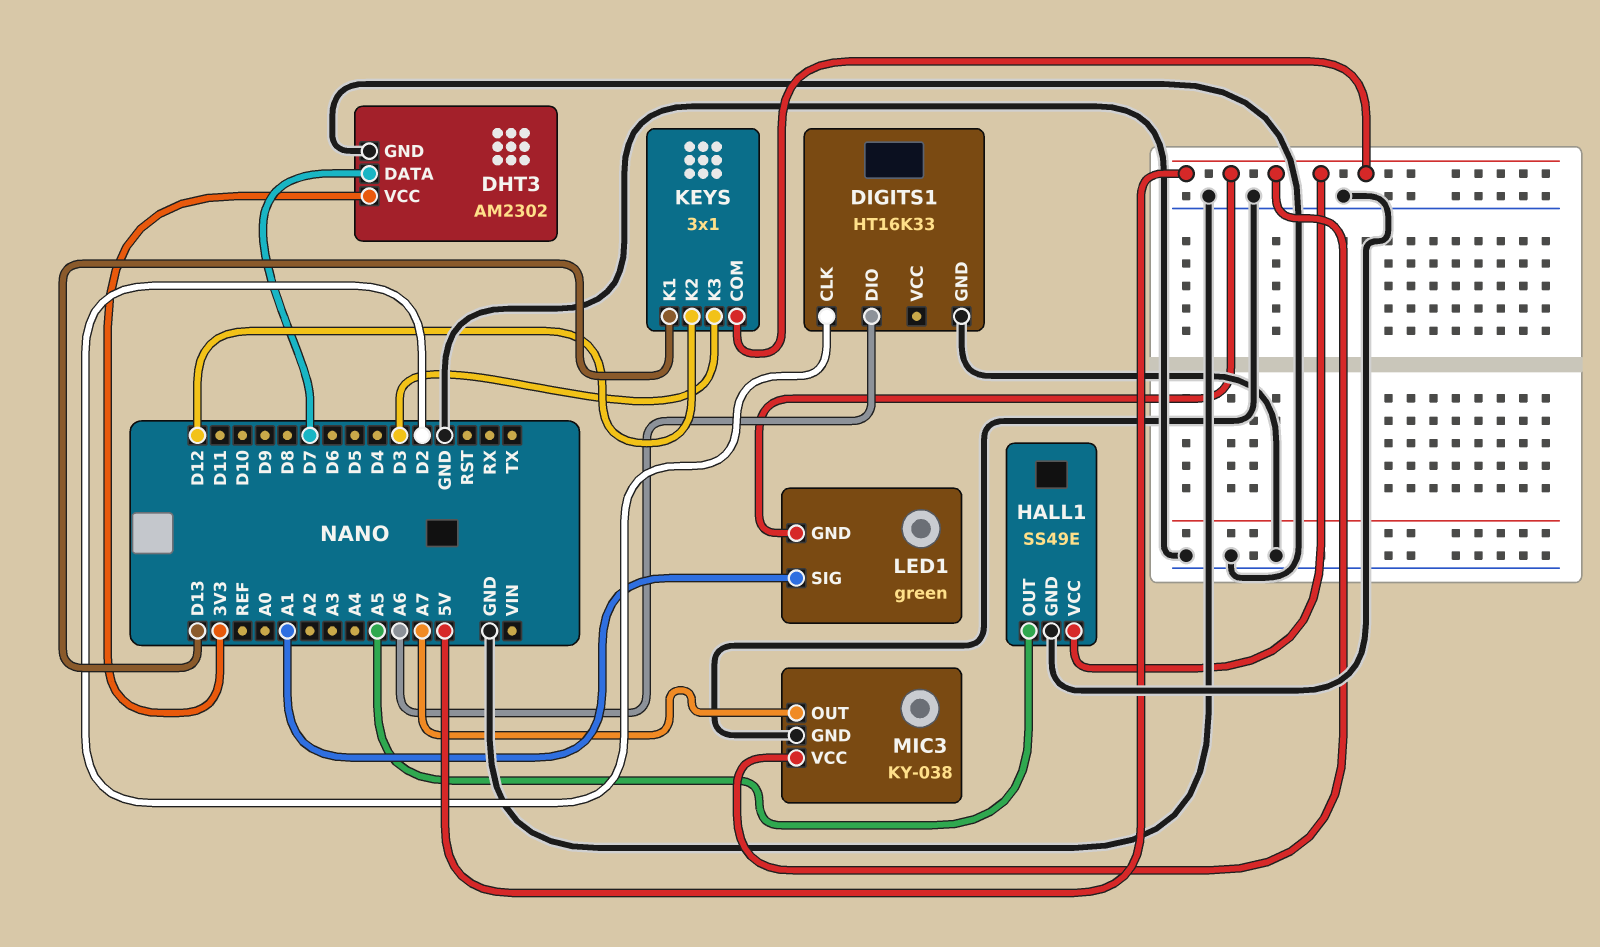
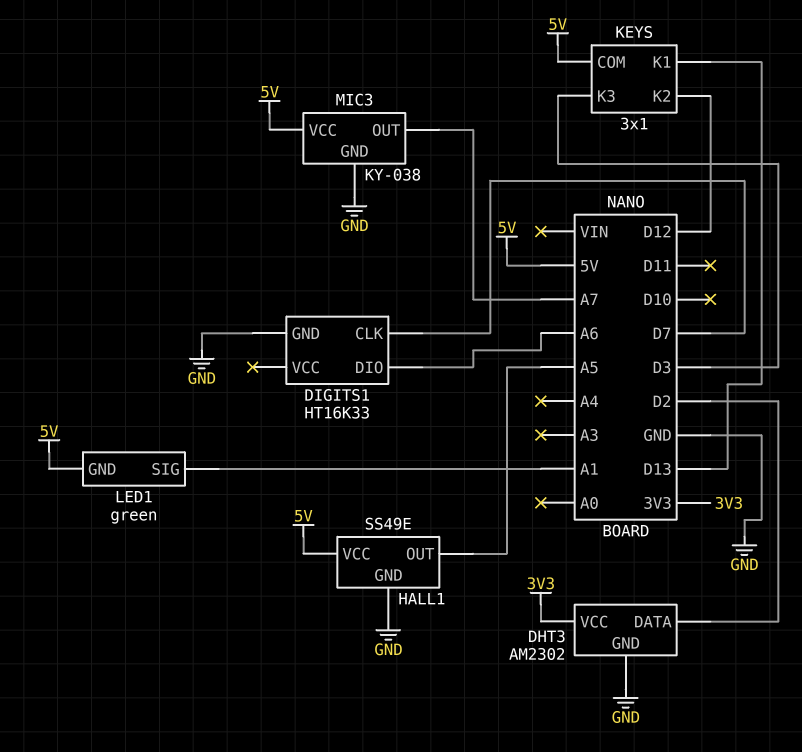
DHT3 pin DATA: D7 -> D2
DIGITS1 pin CLK: D2 -> D7

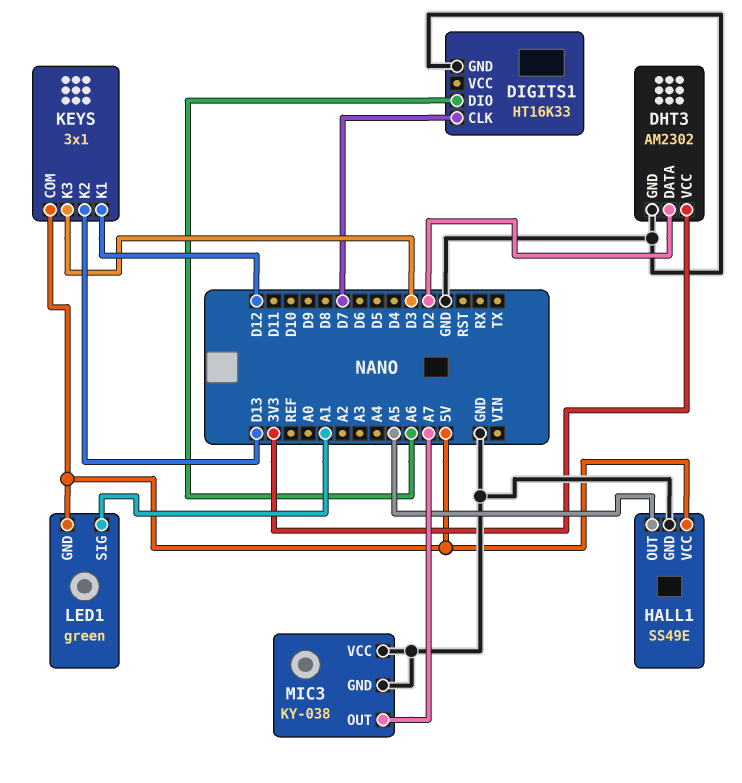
KEYS pin K1: D13 -> D12
KEYS pin K2: D12 -> D13
MIC3 pin VCC: 5V -> GND

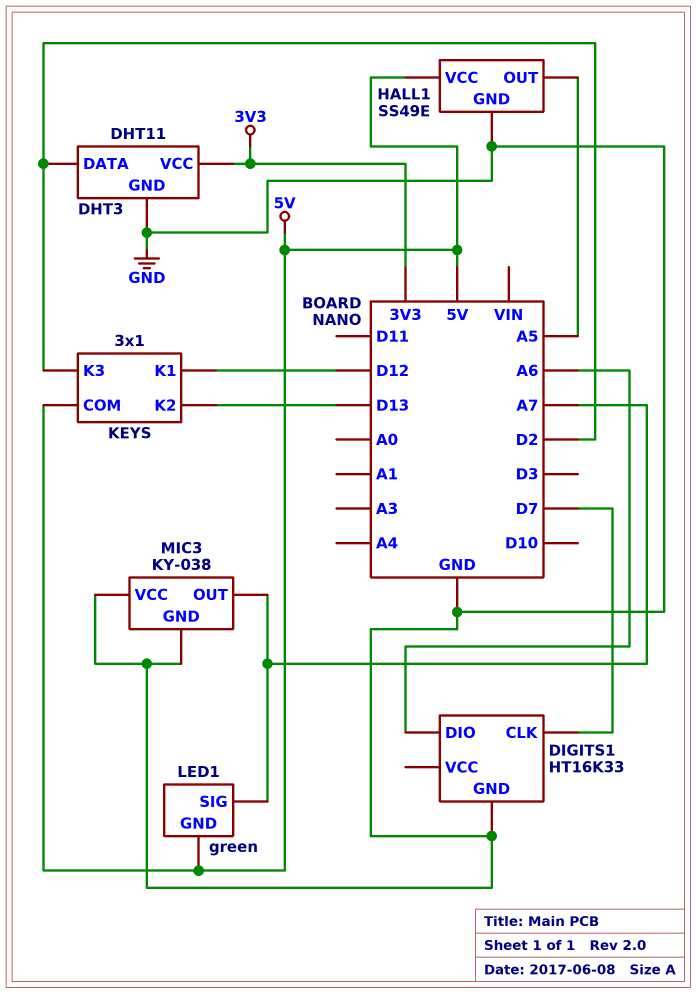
DHT3: AM2302 -> DHT11
KEYS pin K3: D3 -> D2
LED1 pin SIG: A1 -> A7

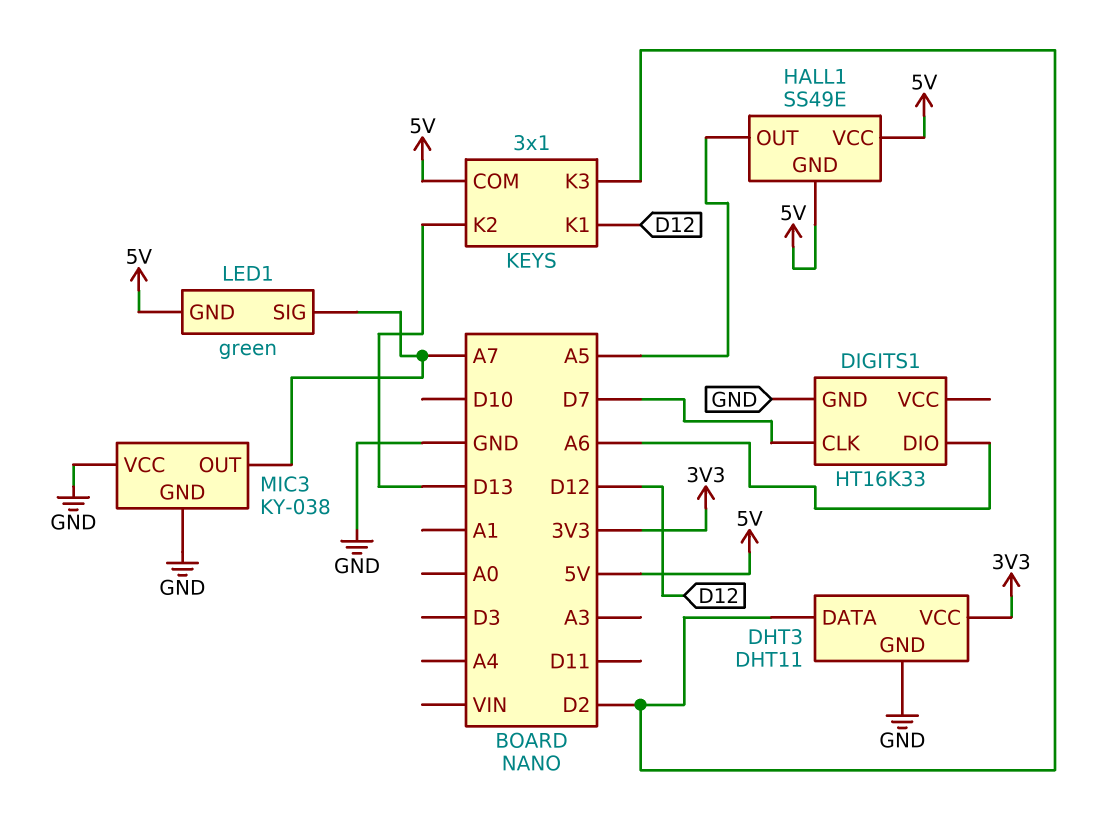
HALL1 pin GND: GND -> 5V

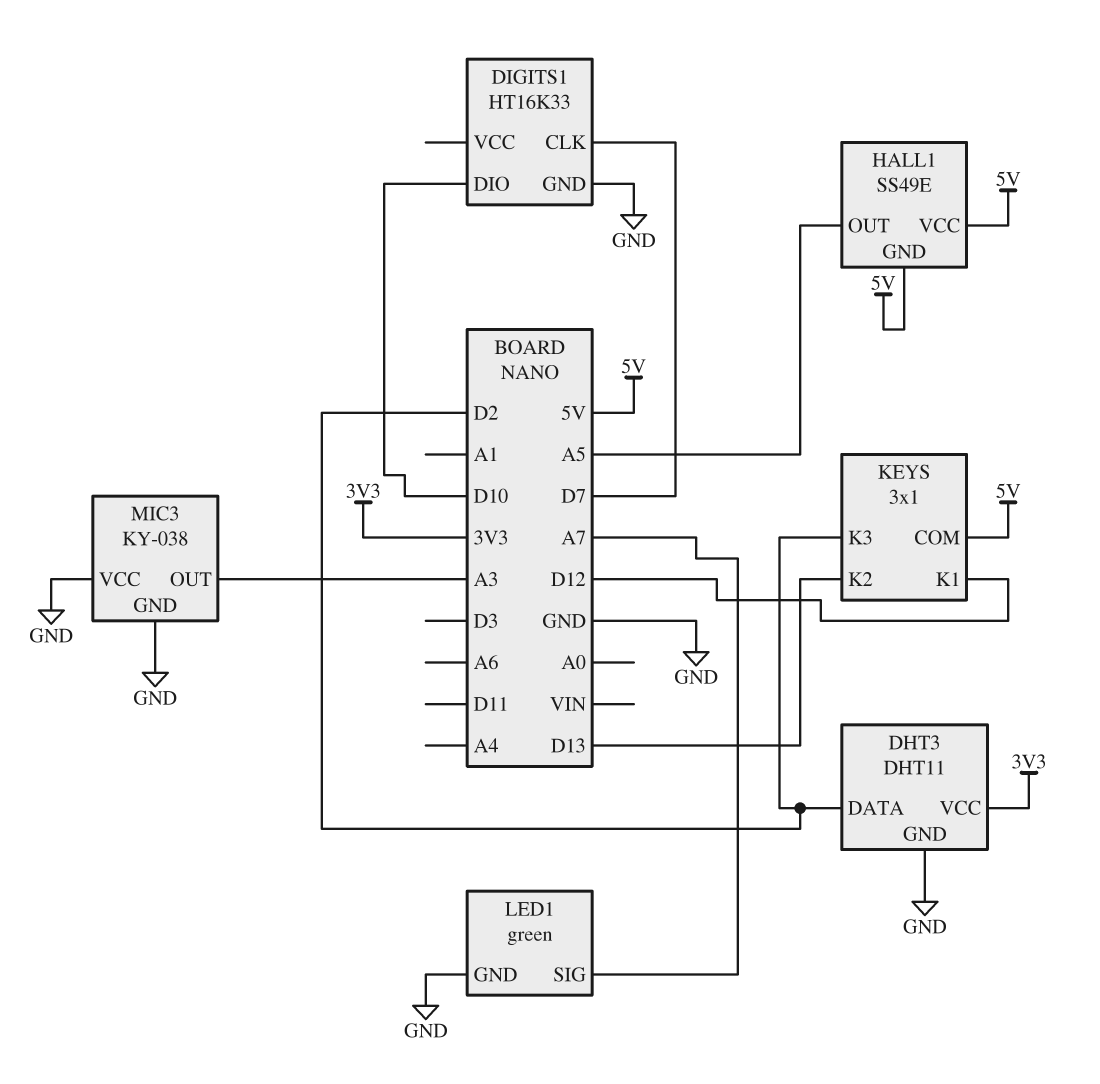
DIGITS1 pin DIO: A6 -> D10
LED1 pin GND: 5V -> GND
MIC3 pin OUT: A7 -> A3

